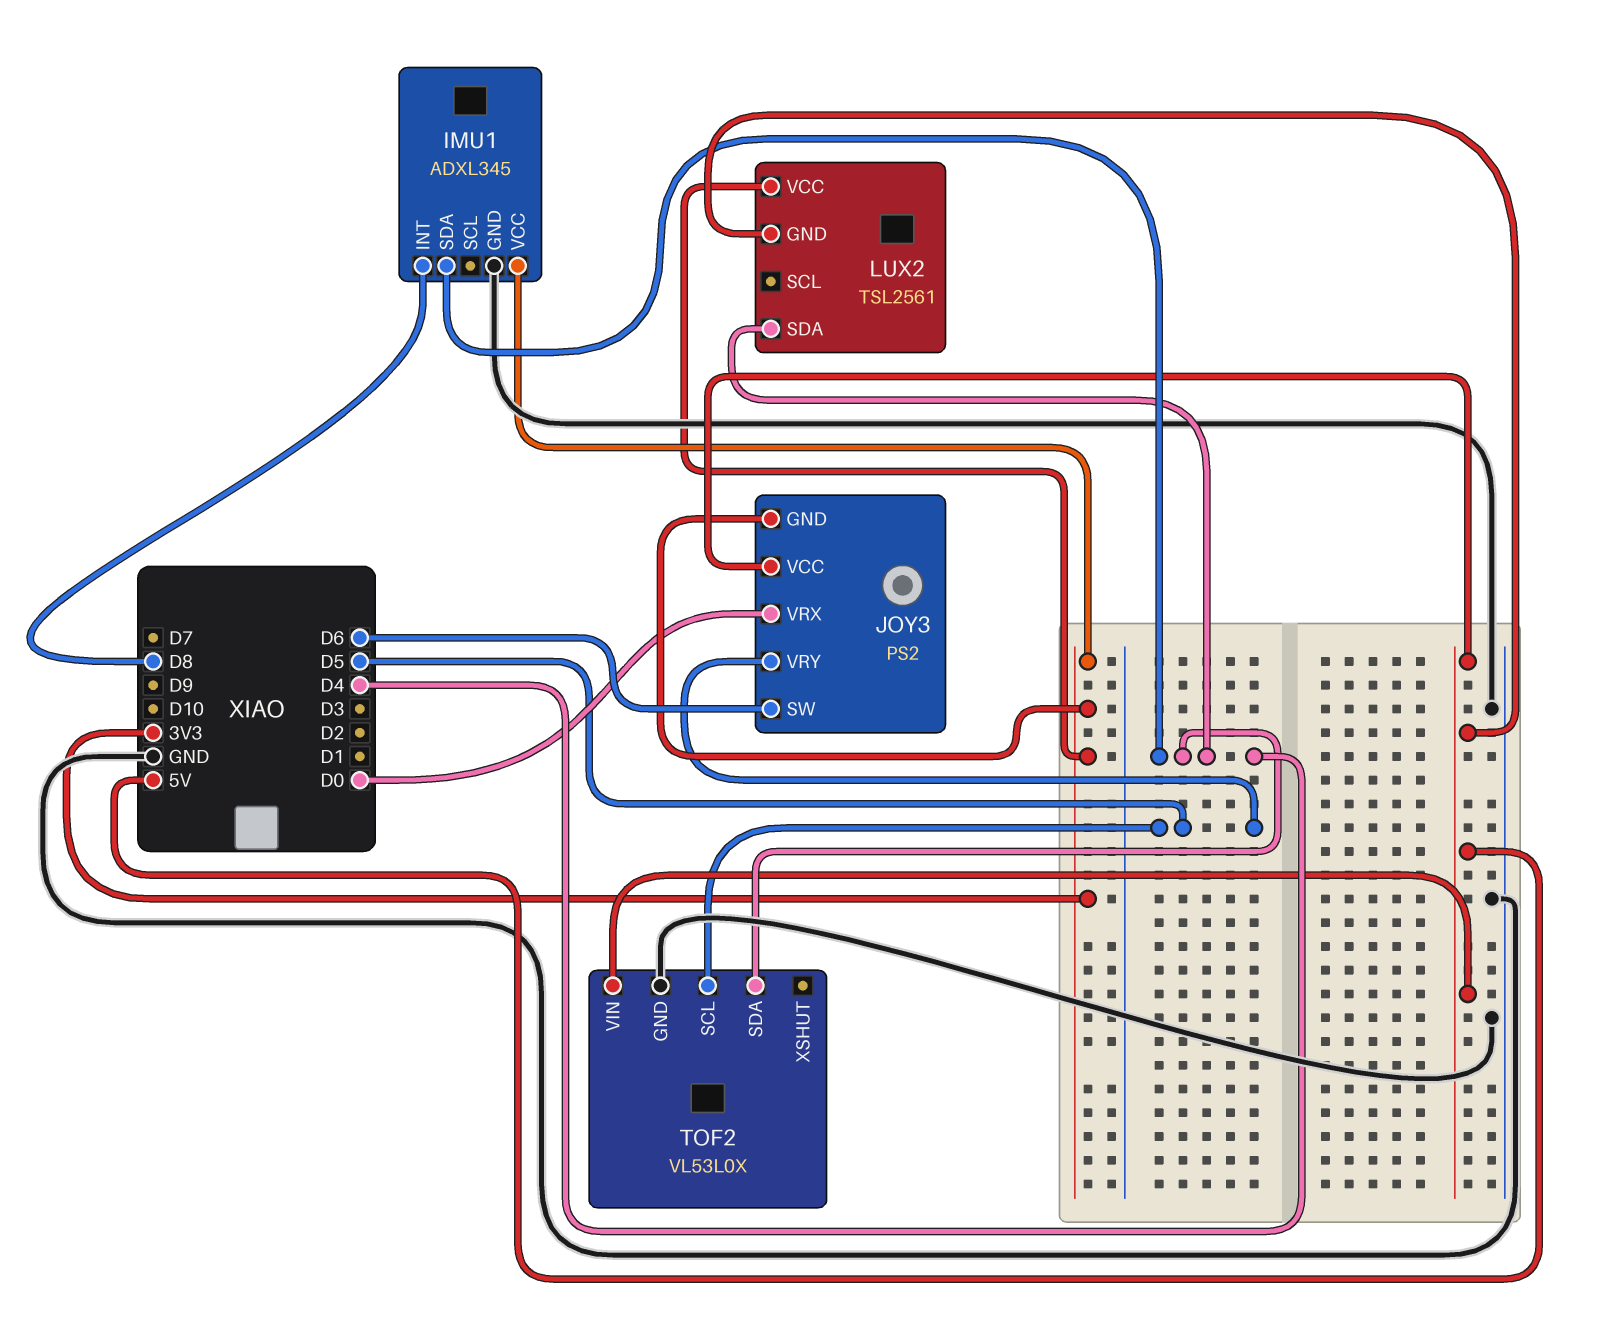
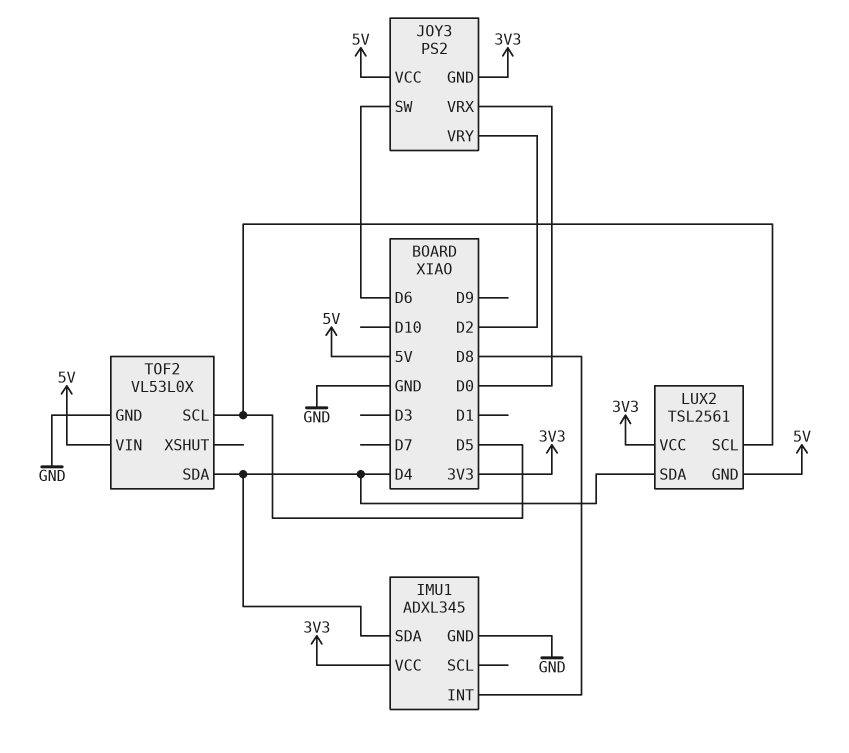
JOY3 pin VRY: D5 -> D2
LUX2 pin SCL: none -> D5

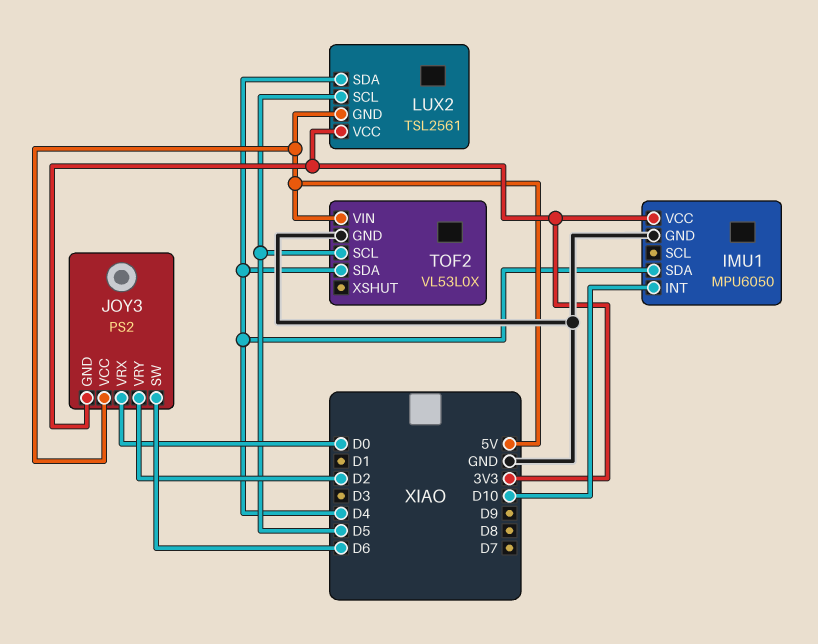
IMU1: ADXL345 -> MPU6050
IMU1 pin INT: D8 -> D10

